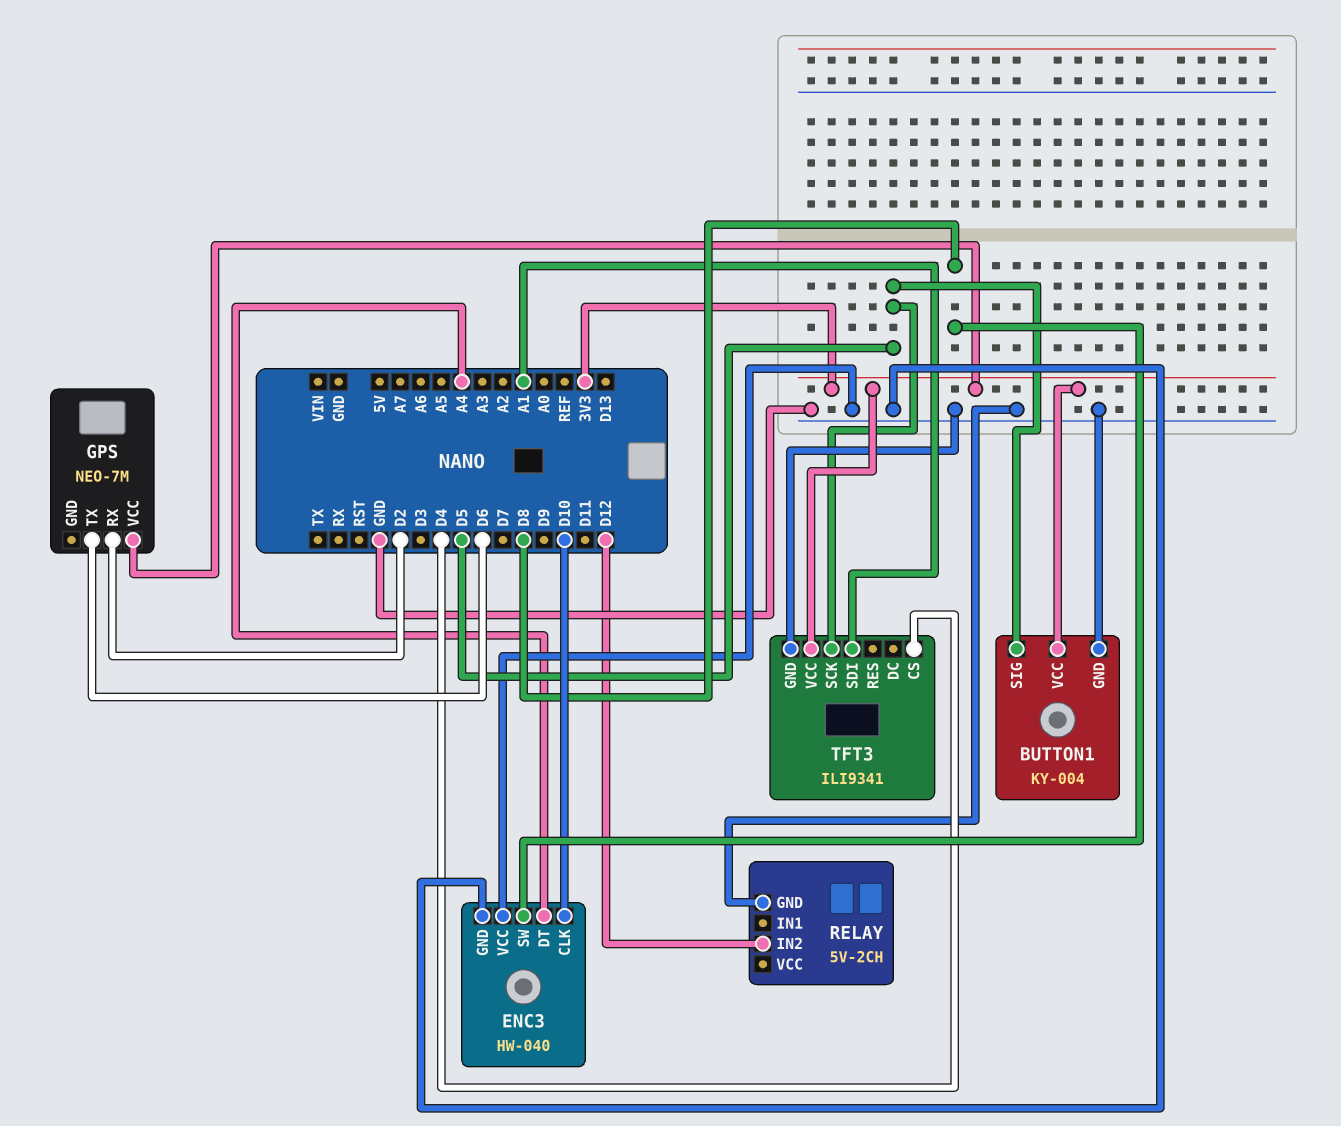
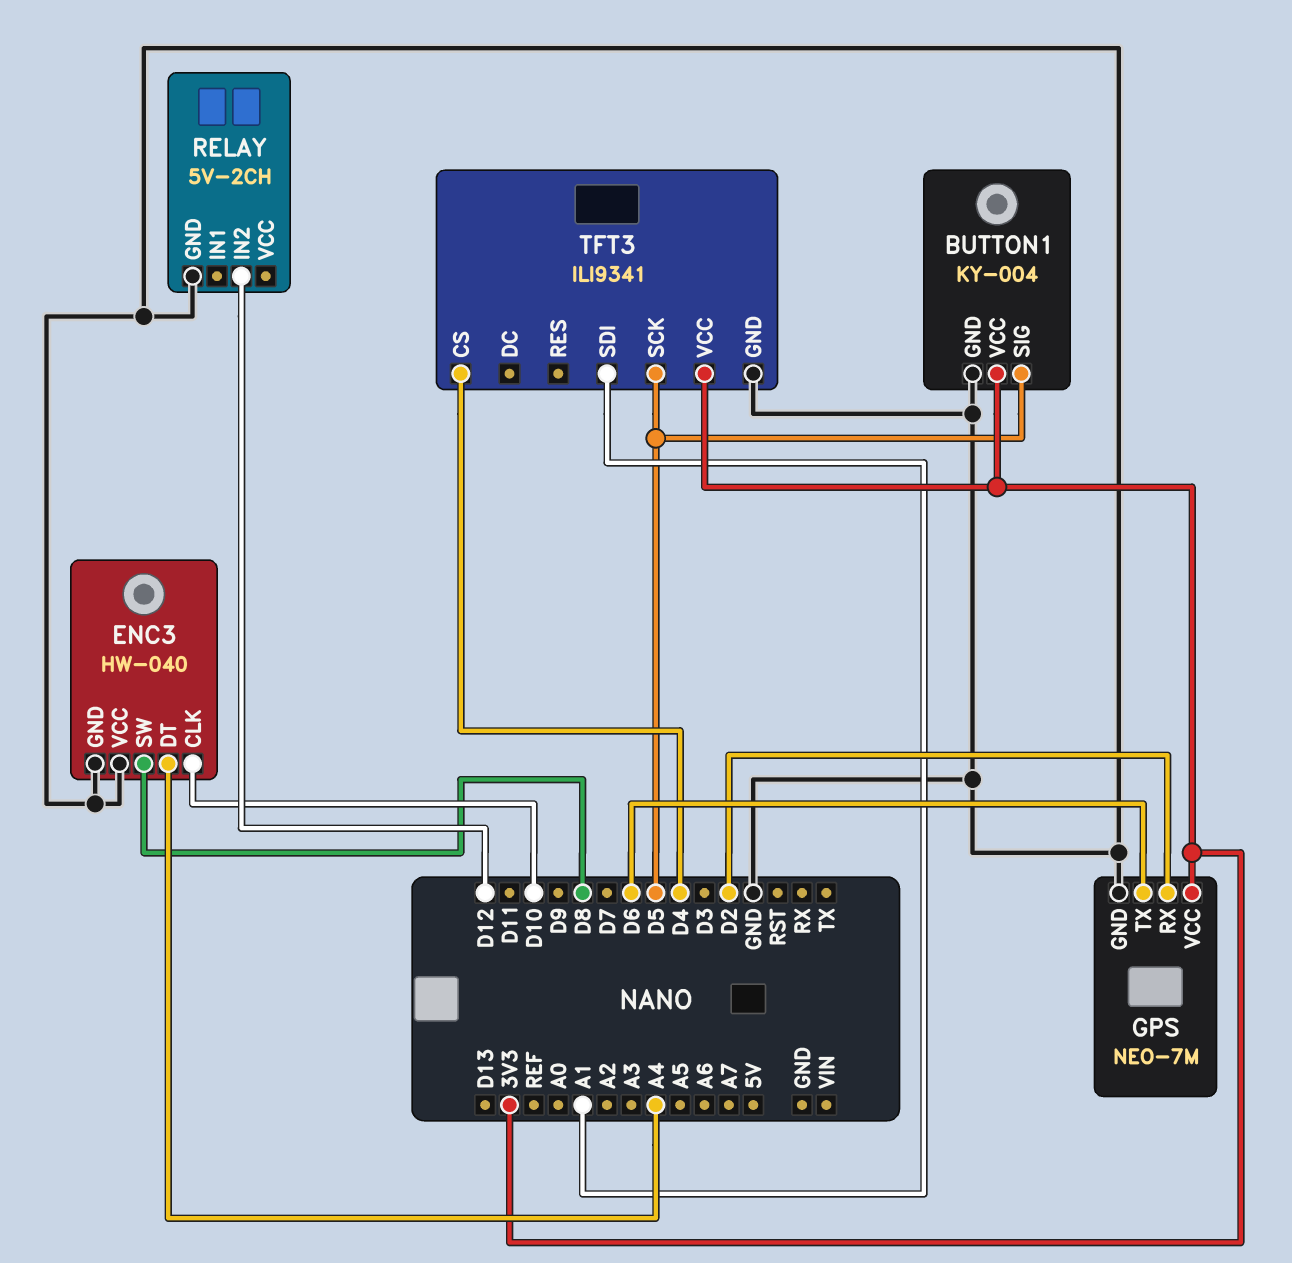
GPS pin GND: none -> GND

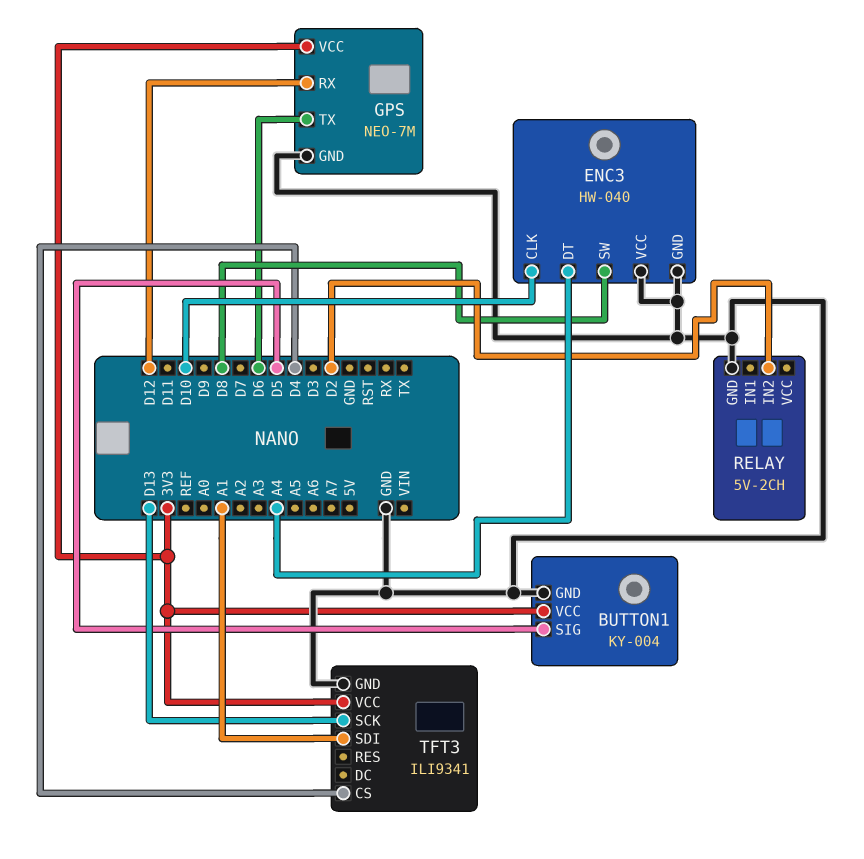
GPS pin RX: D2 -> D12
RELAY pin IN2: D12 -> D2
TFT3 pin SCK: D5 -> D13

